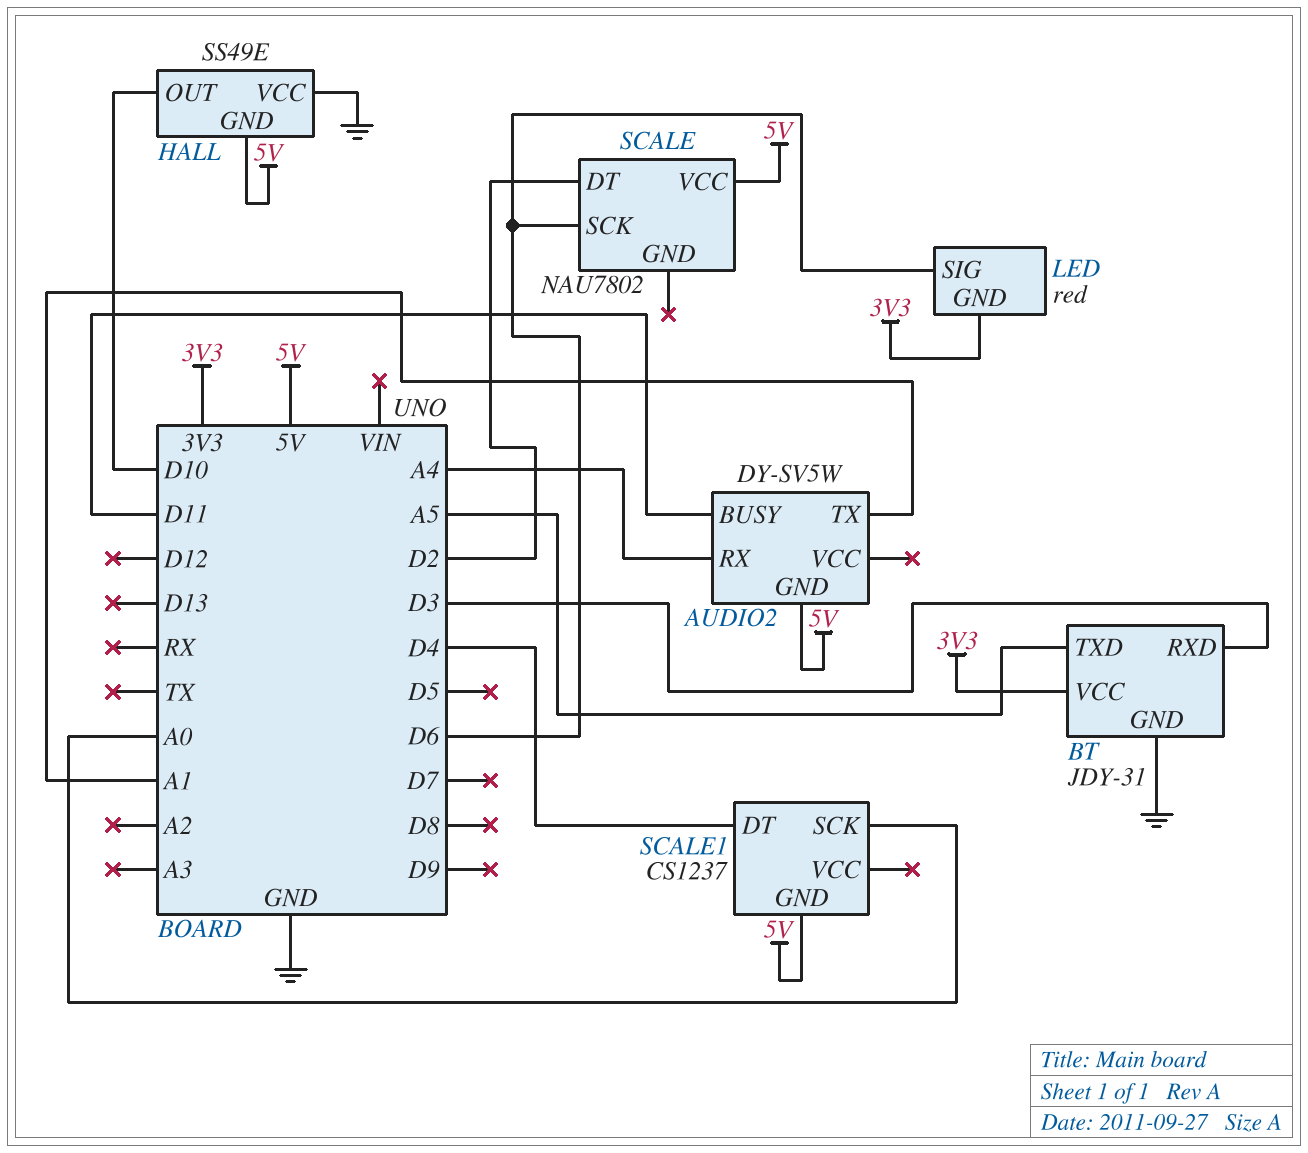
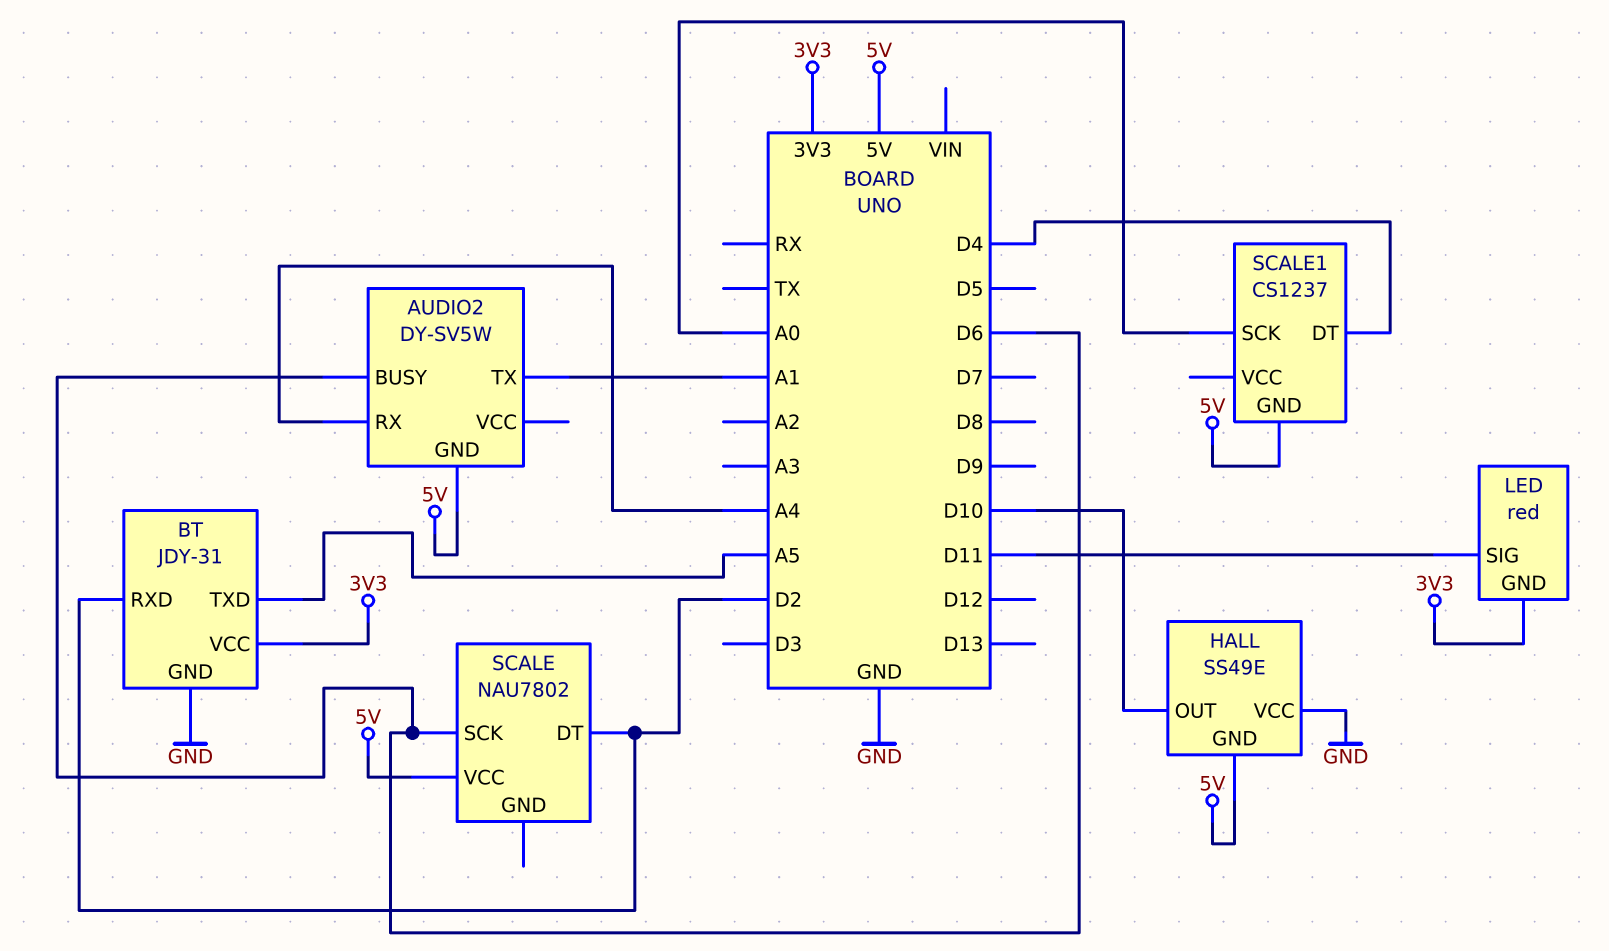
AUDIO2 pin BUSY: D11 -> D6
BT pin RXD: D3 -> D2
LED pin SIG: D6 -> D11

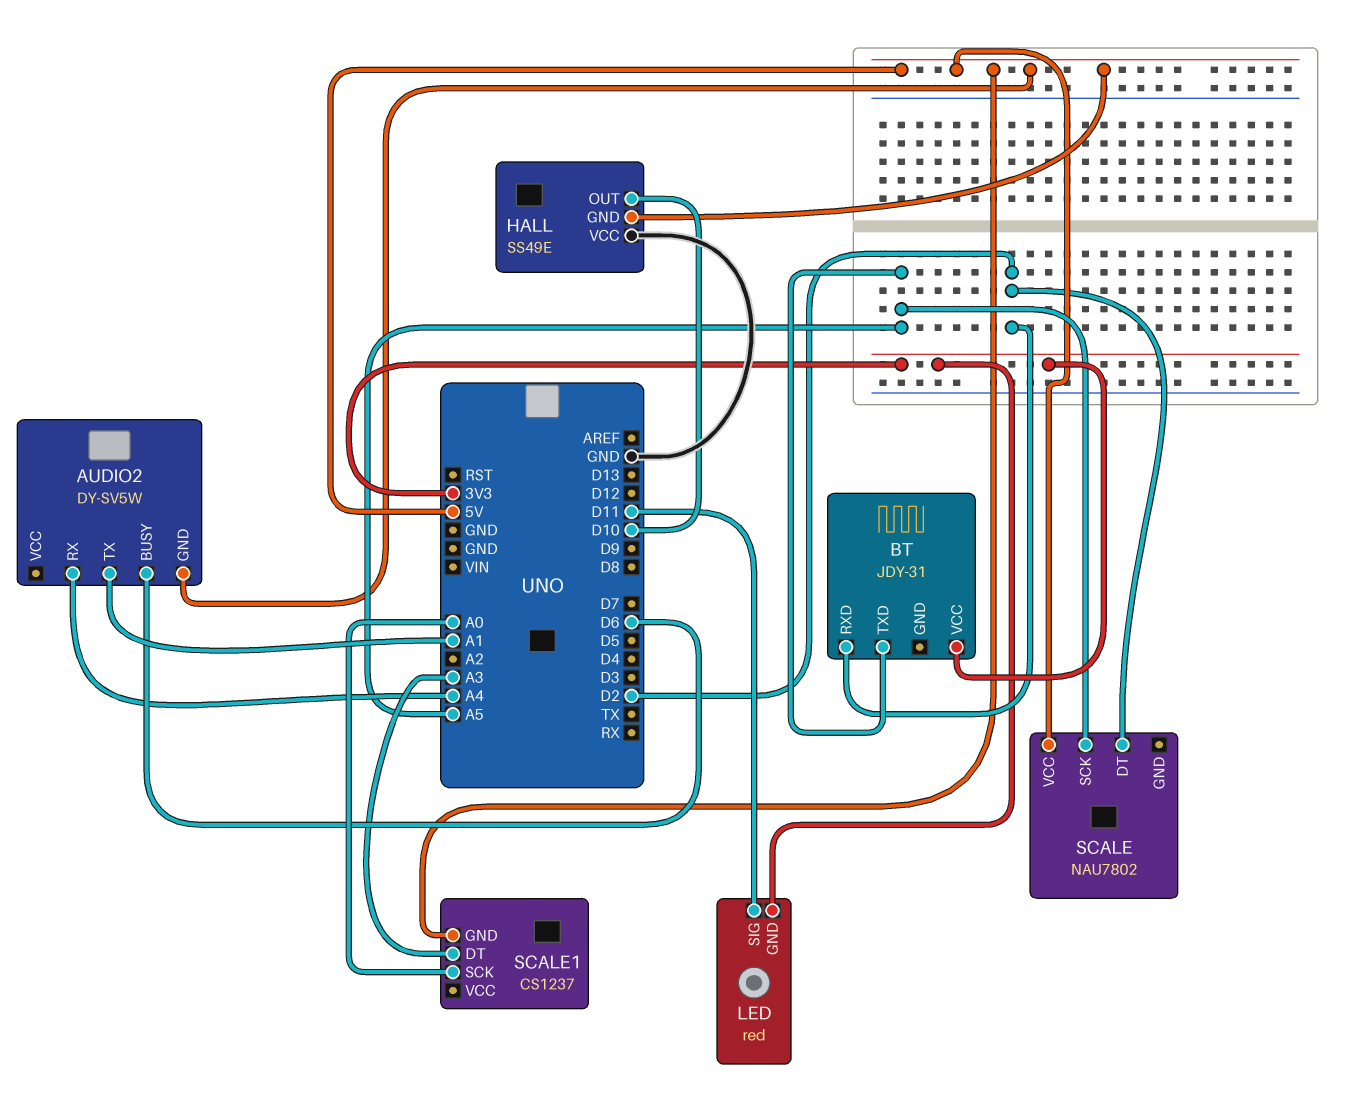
BT pin GND: GND -> none
SCALE pin SCK: D6 -> A5
SCALE1 pin DT: D4 -> A3

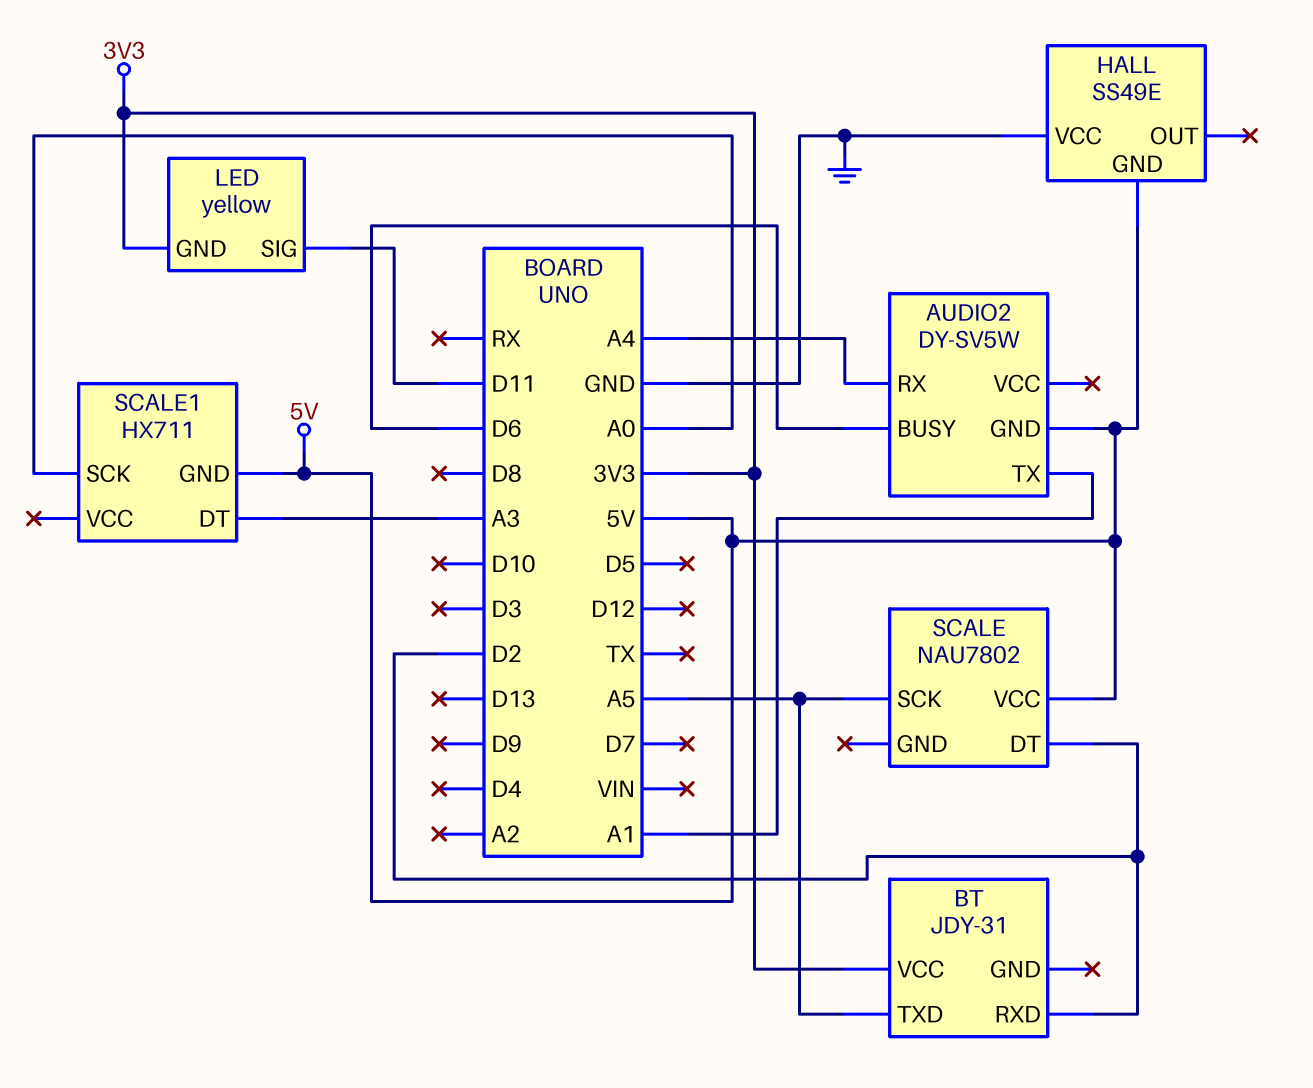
HALL pin OUT: D10 -> none
LED: red -> yellow
SCALE1: CS1237 -> HX711

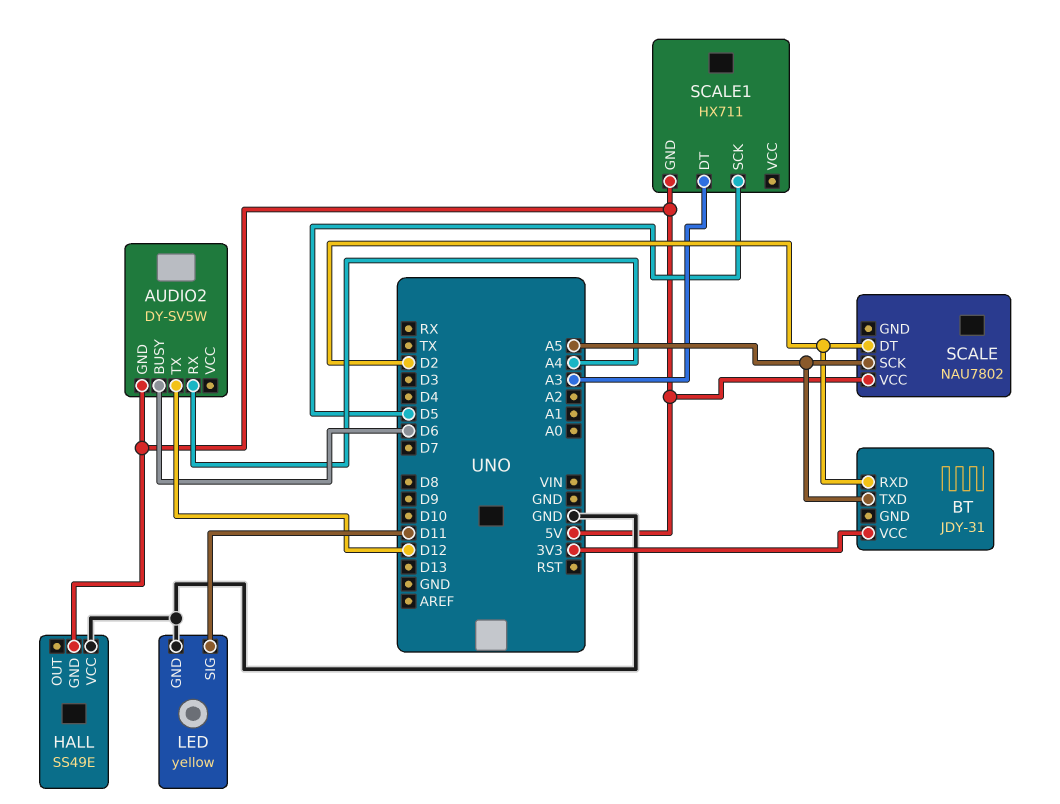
AUDIO2 pin TX: A1 -> D12
LED pin GND: 3V3 -> GND
SCALE1 pin SCK: A0 -> D5

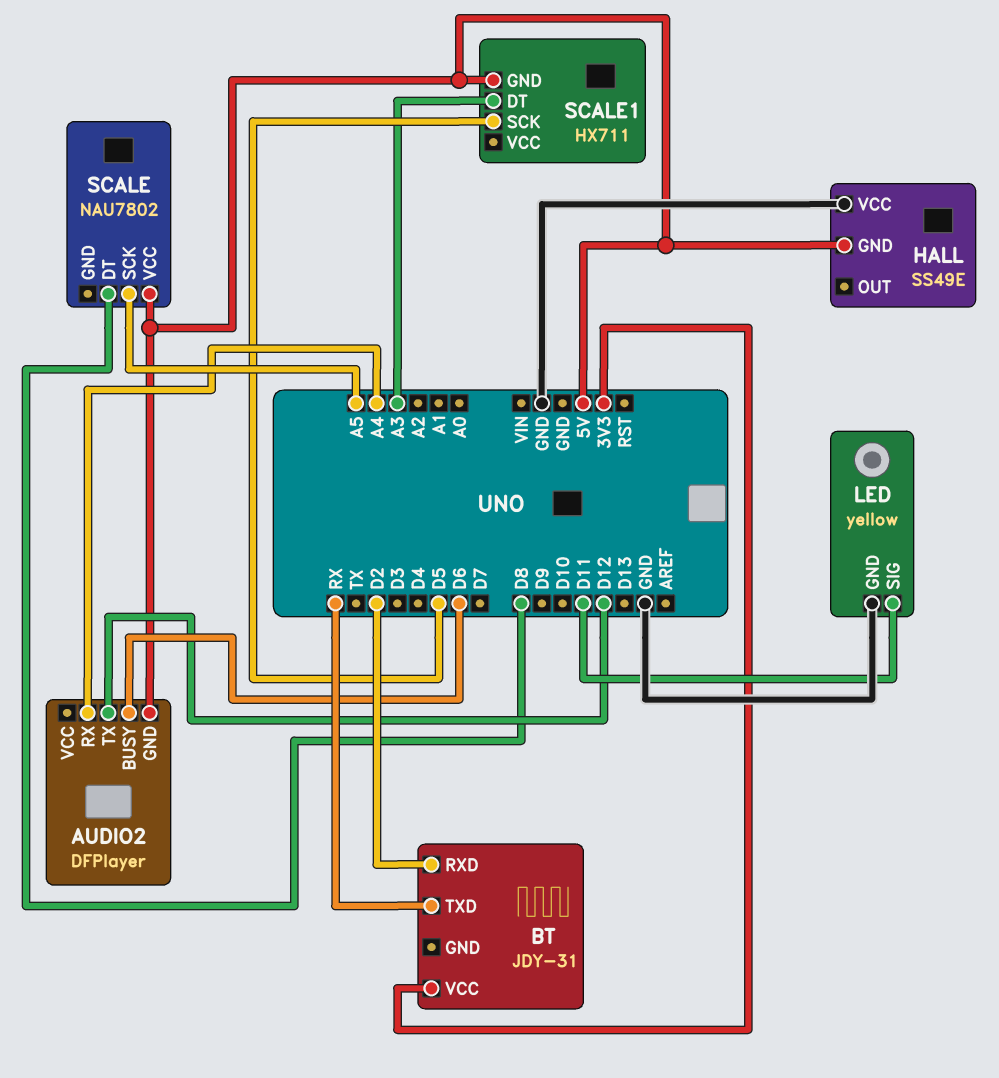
AUDIO2: DY-SV5W -> DFPlayer
BT pin TXD: A5 -> RX
SCALE pin DT: D2 -> D8

